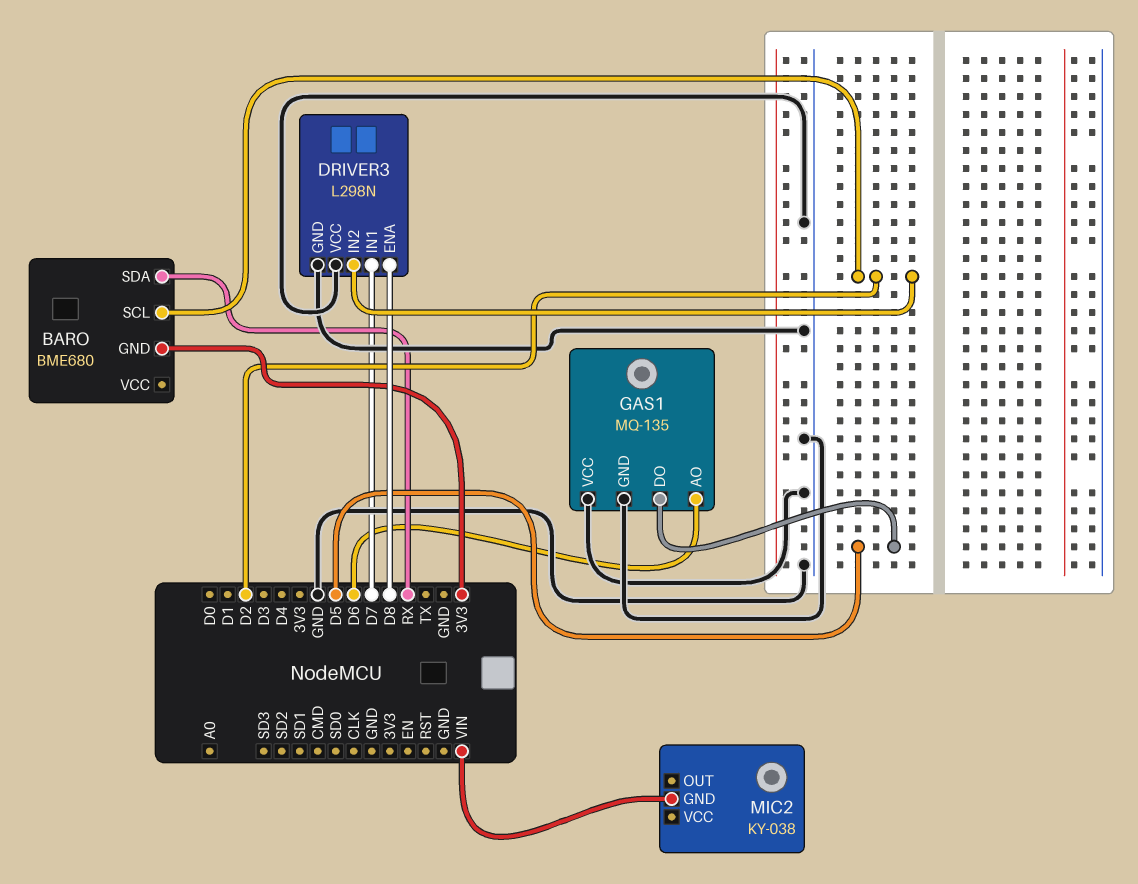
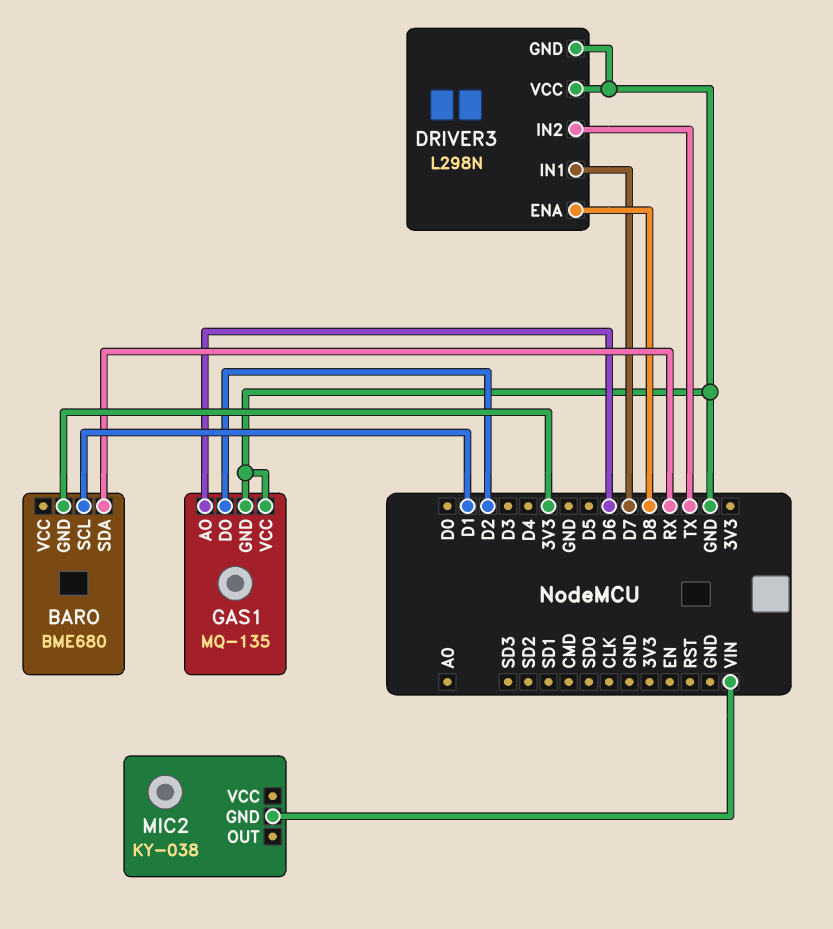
BARO pin SCL: D2 -> D1
DRIVER3 pin IN2: D2 -> TX
GAS1 pin DO: D5 -> D2

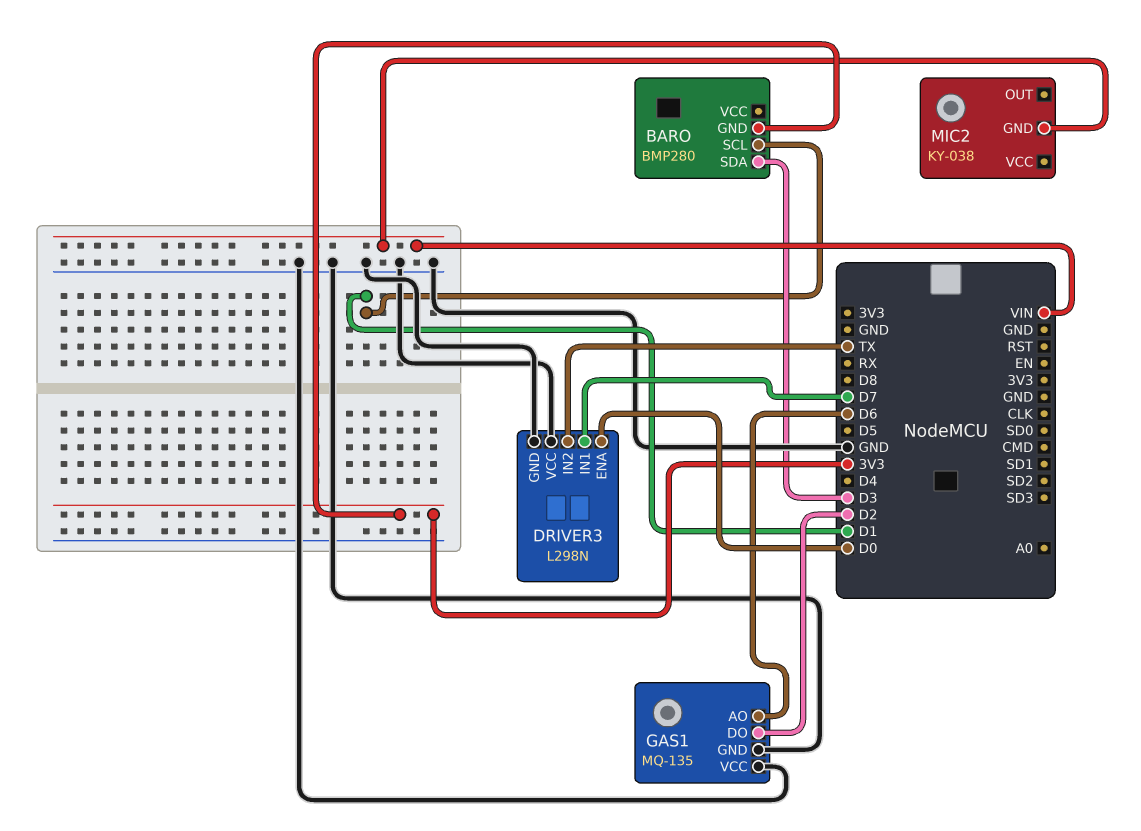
BARO: BME680 -> BMP280
BARO pin SDA: RX -> D3
DRIVER3 pin ENA: D8 -> D0

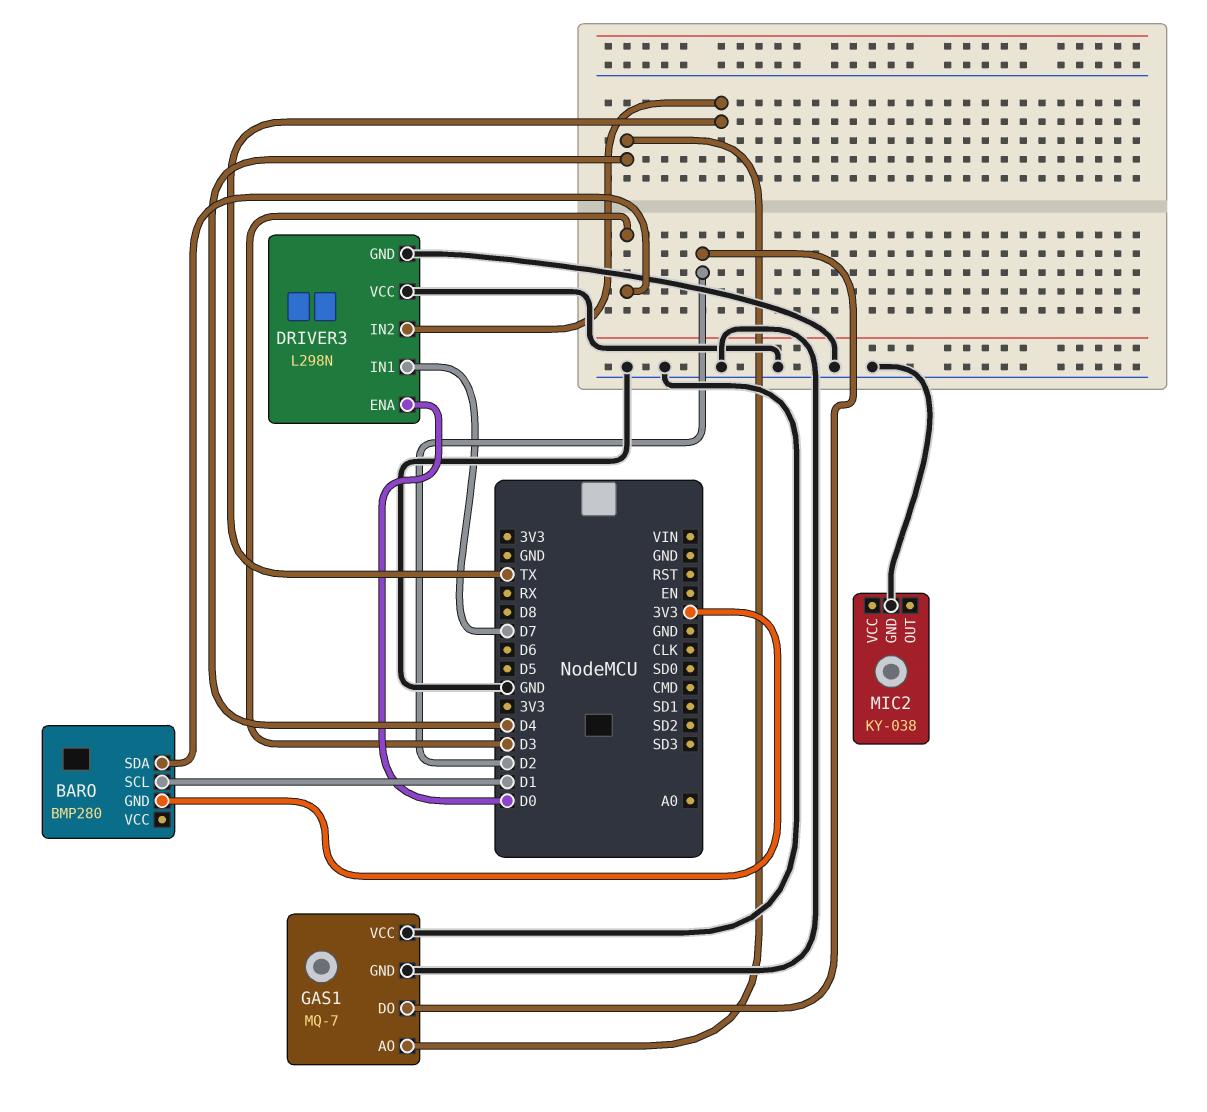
GAS1: MQ-135 -> MQ-7
GAS1 pin AO: D6 -> D4
MIC2 pin GND: VIN -> GND

